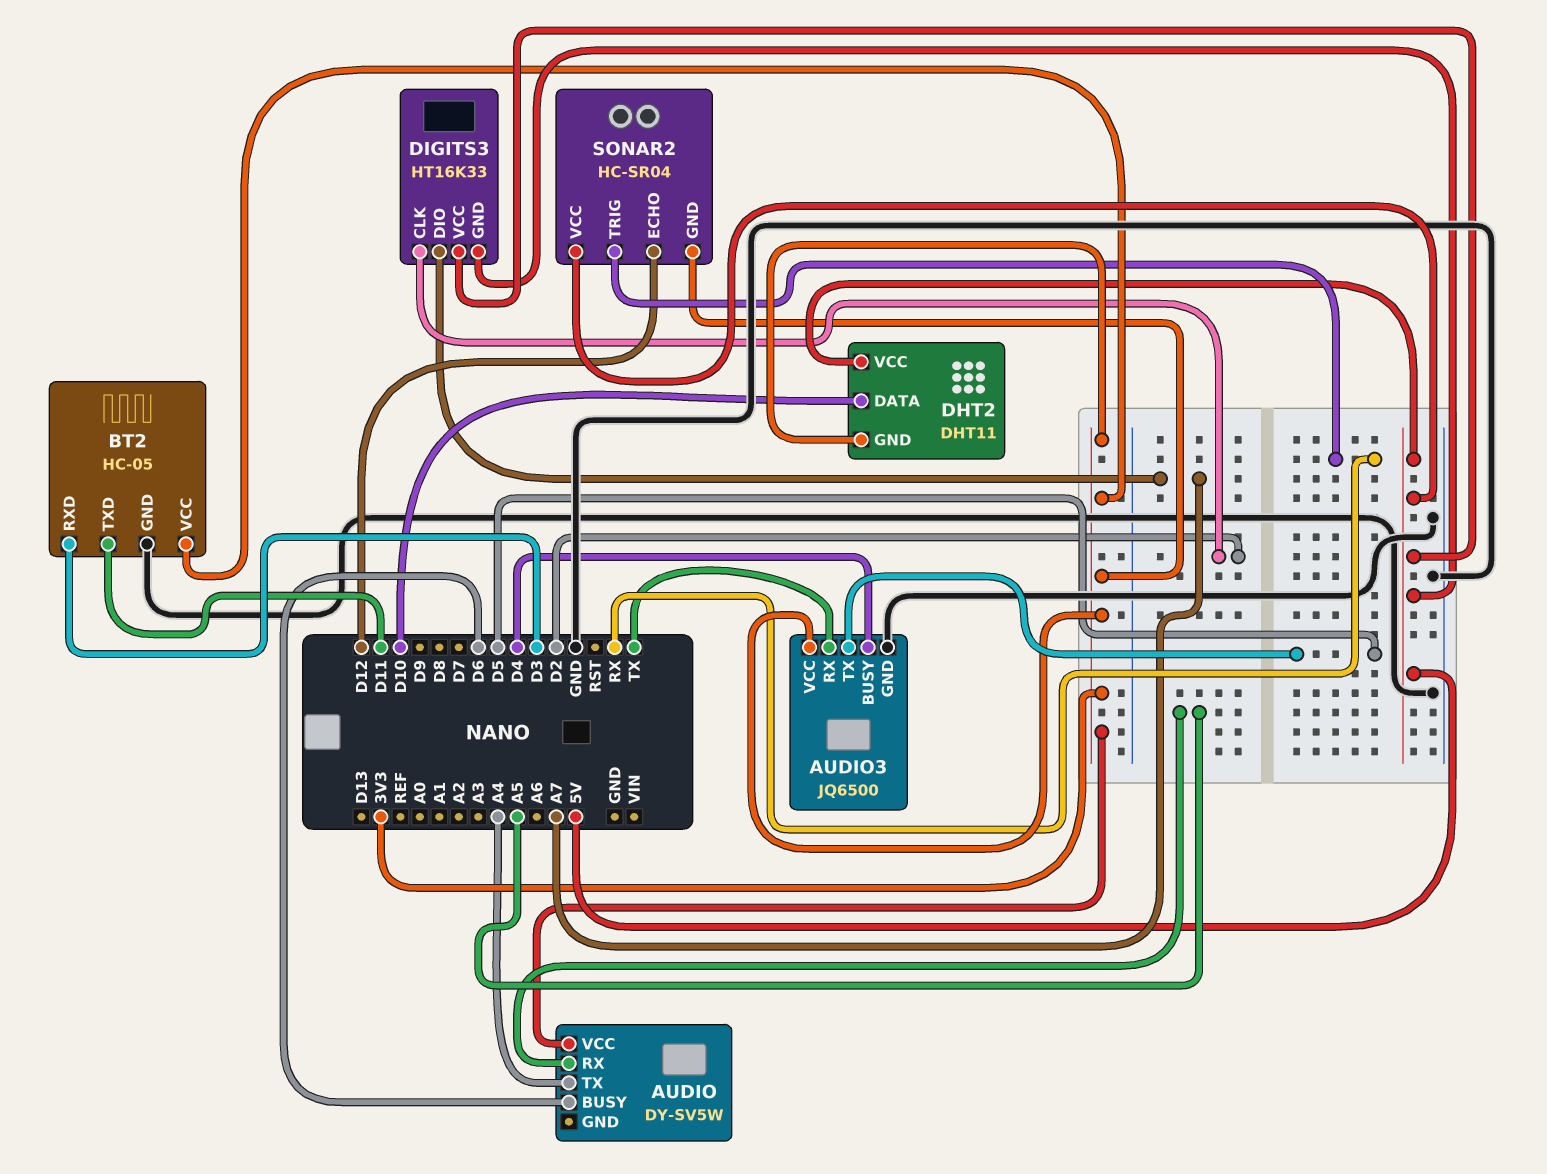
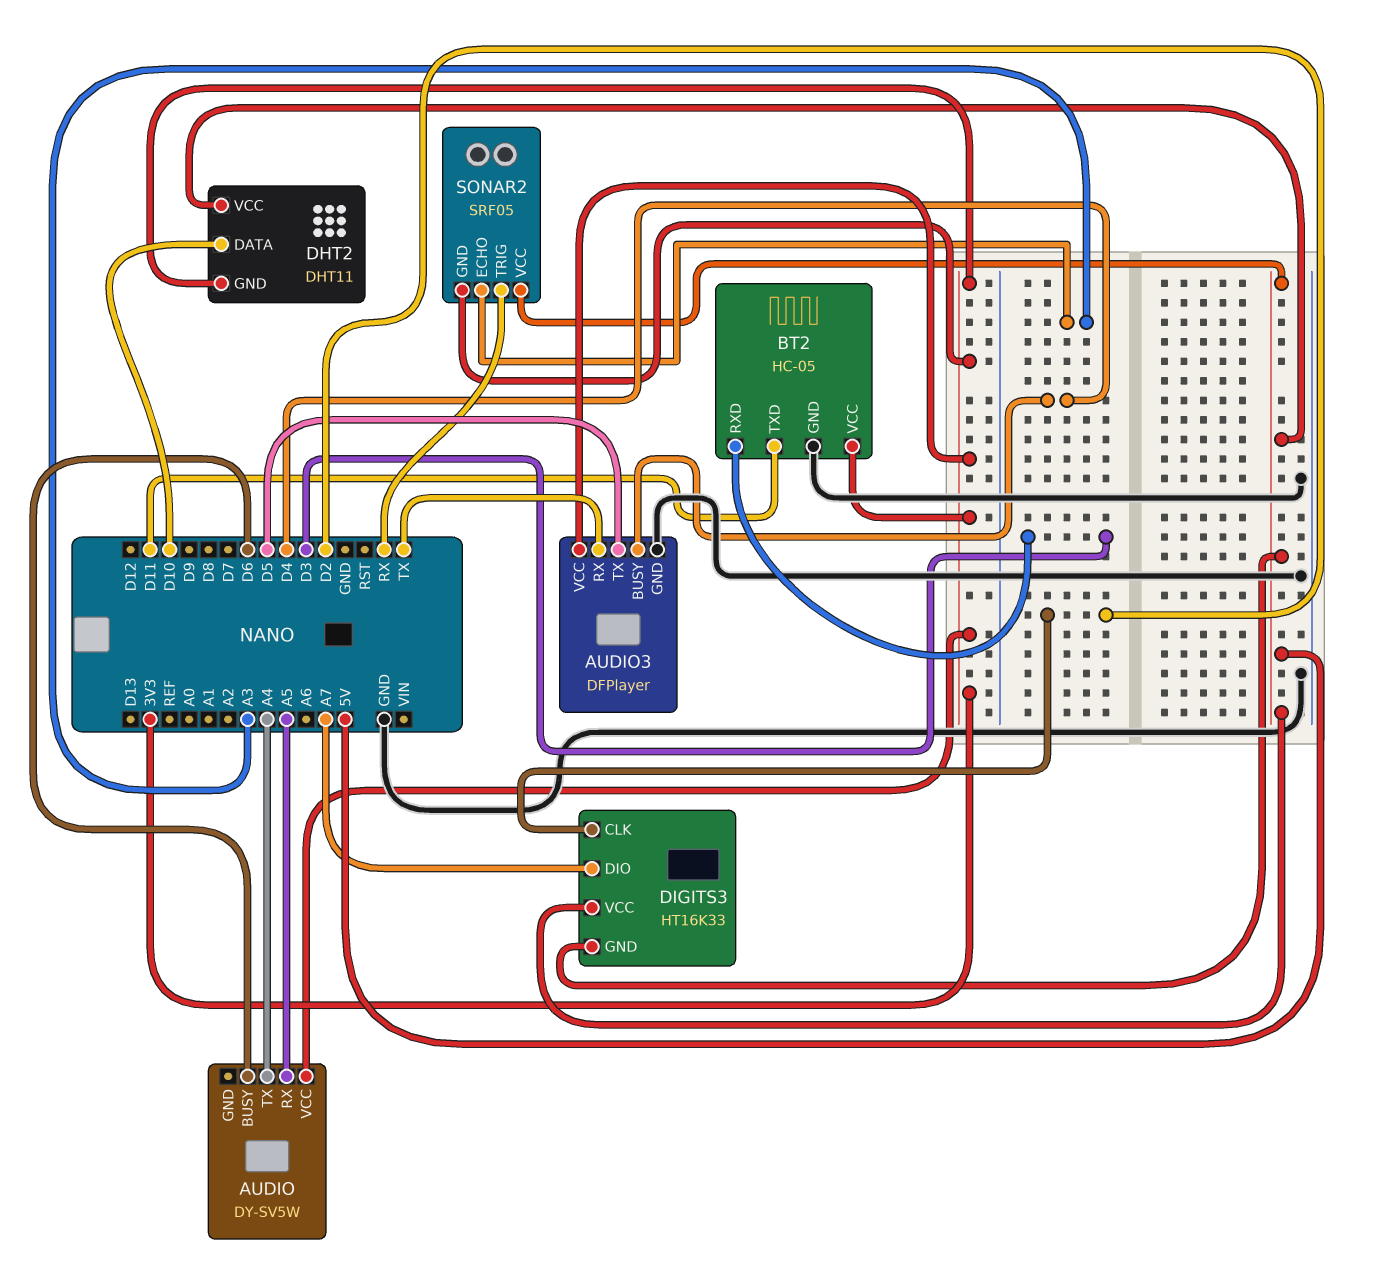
AUDIO3: JQ6500 -> DFPlayer
SONAR2: HC-SR04 -> SRF05
SONAR2 pin ECHO: D12 -> A3

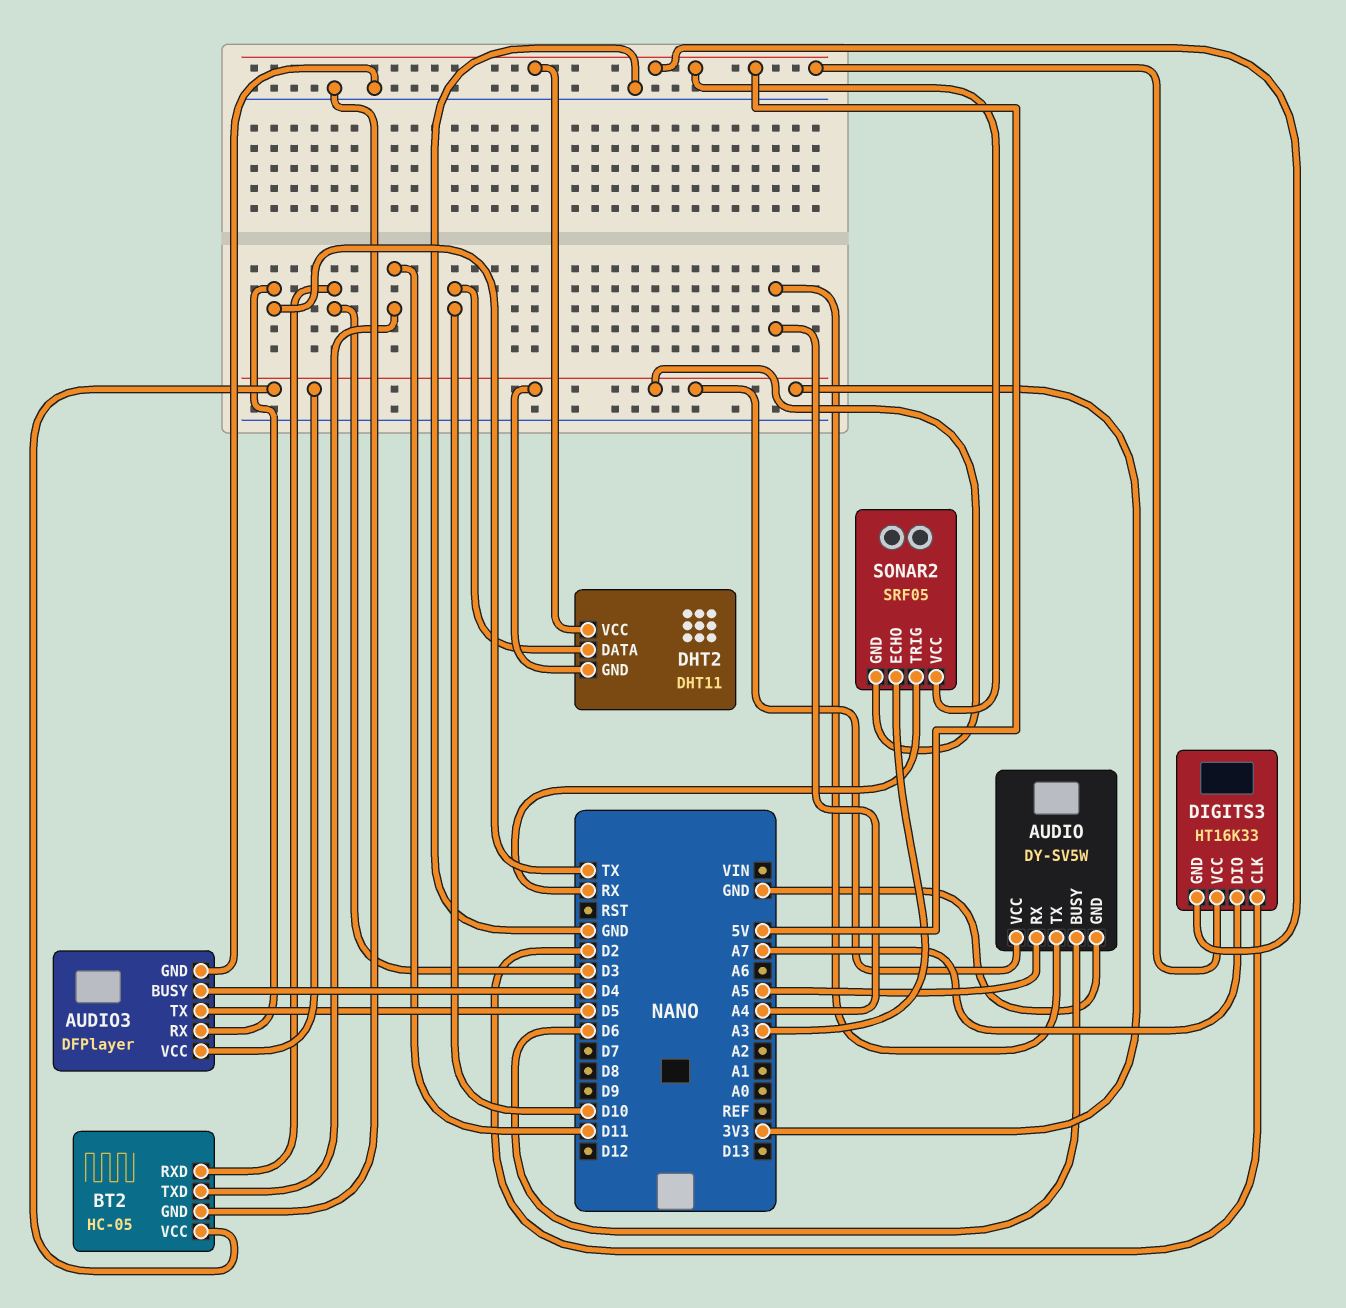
AUDIO pin GND: none -> GND

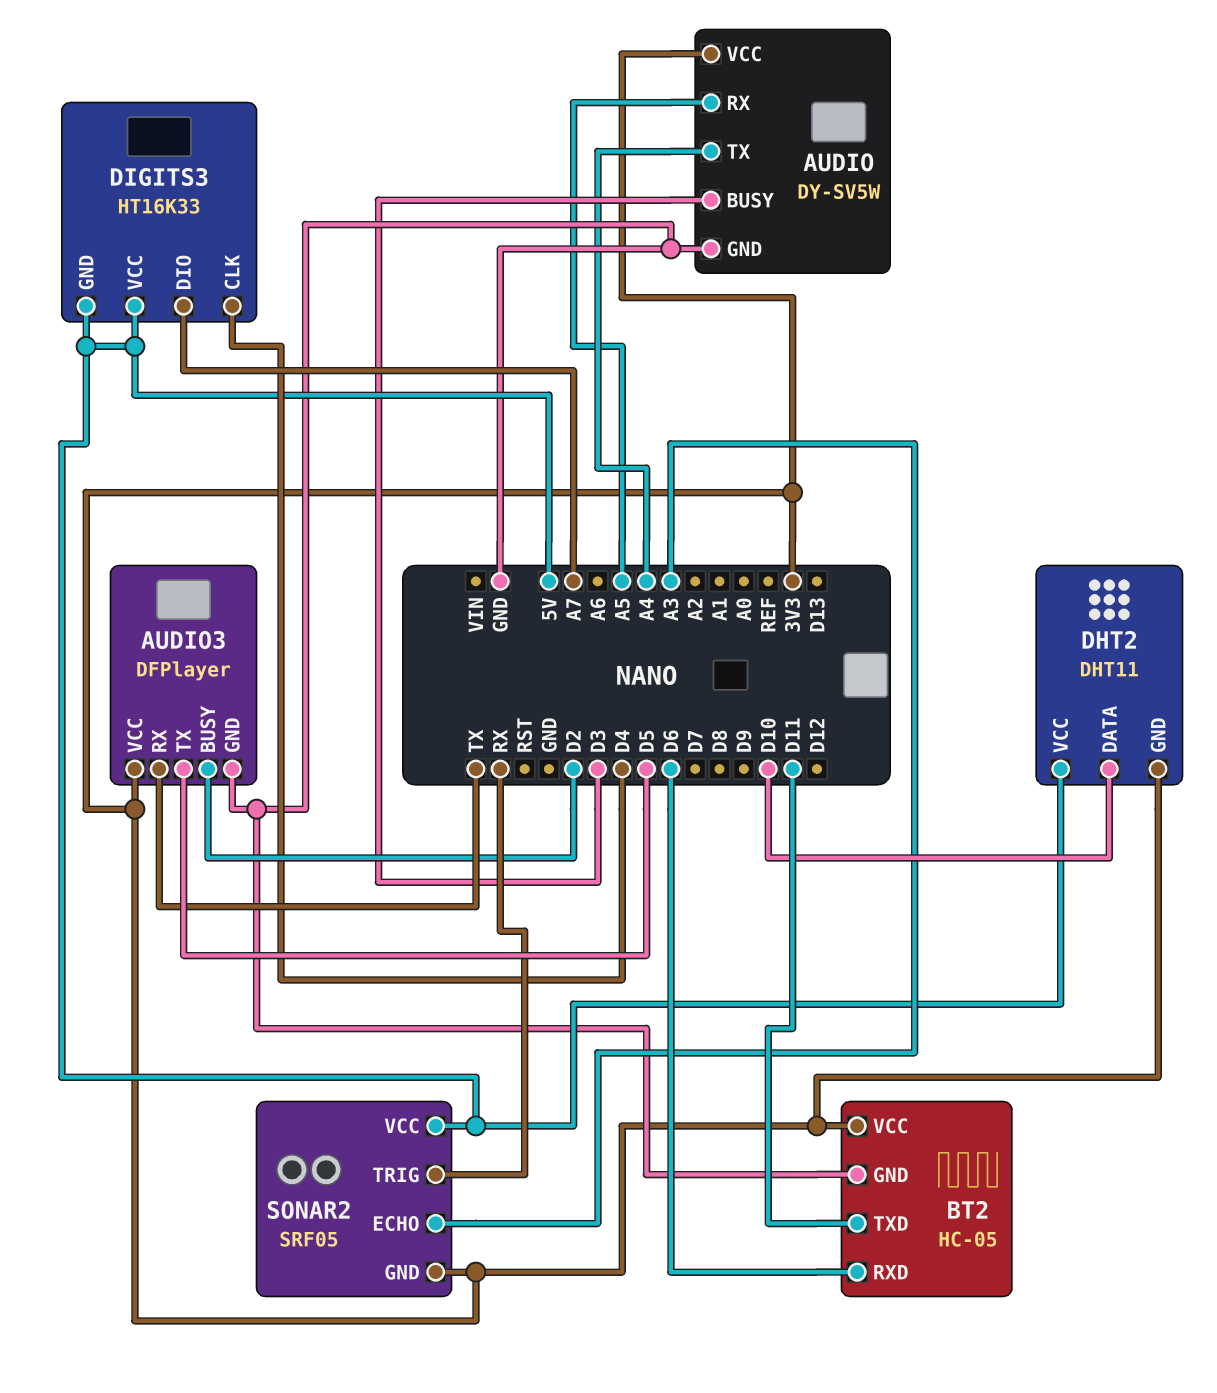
AUDIO pin BUSY: D6 -> D3
AUDIO3 pin BUSY: D4 -> D2
BT2 pin RXD: D3 -> D6
DIGITS3 pin CLK: D2 -> D4

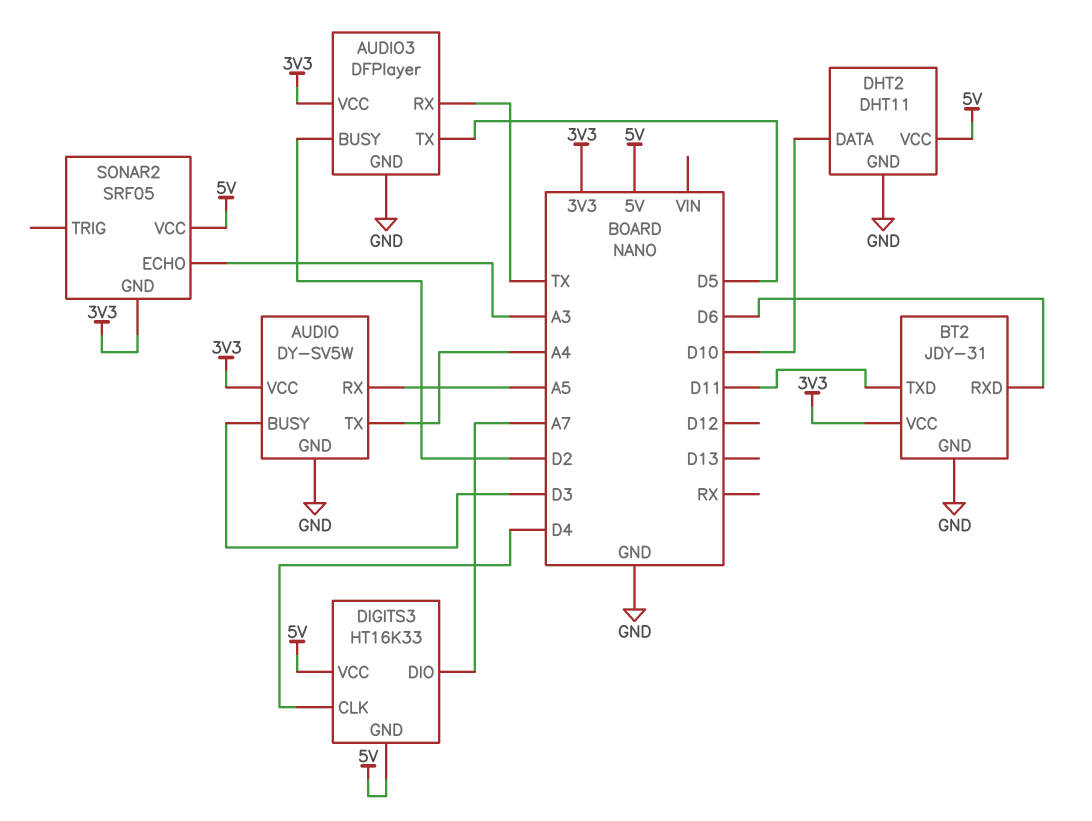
BT2: HC-05 -> JDY-31
DHT2 pin GND: 3V3 -> GND
SONAR2 pin TRIG: RX -> none

